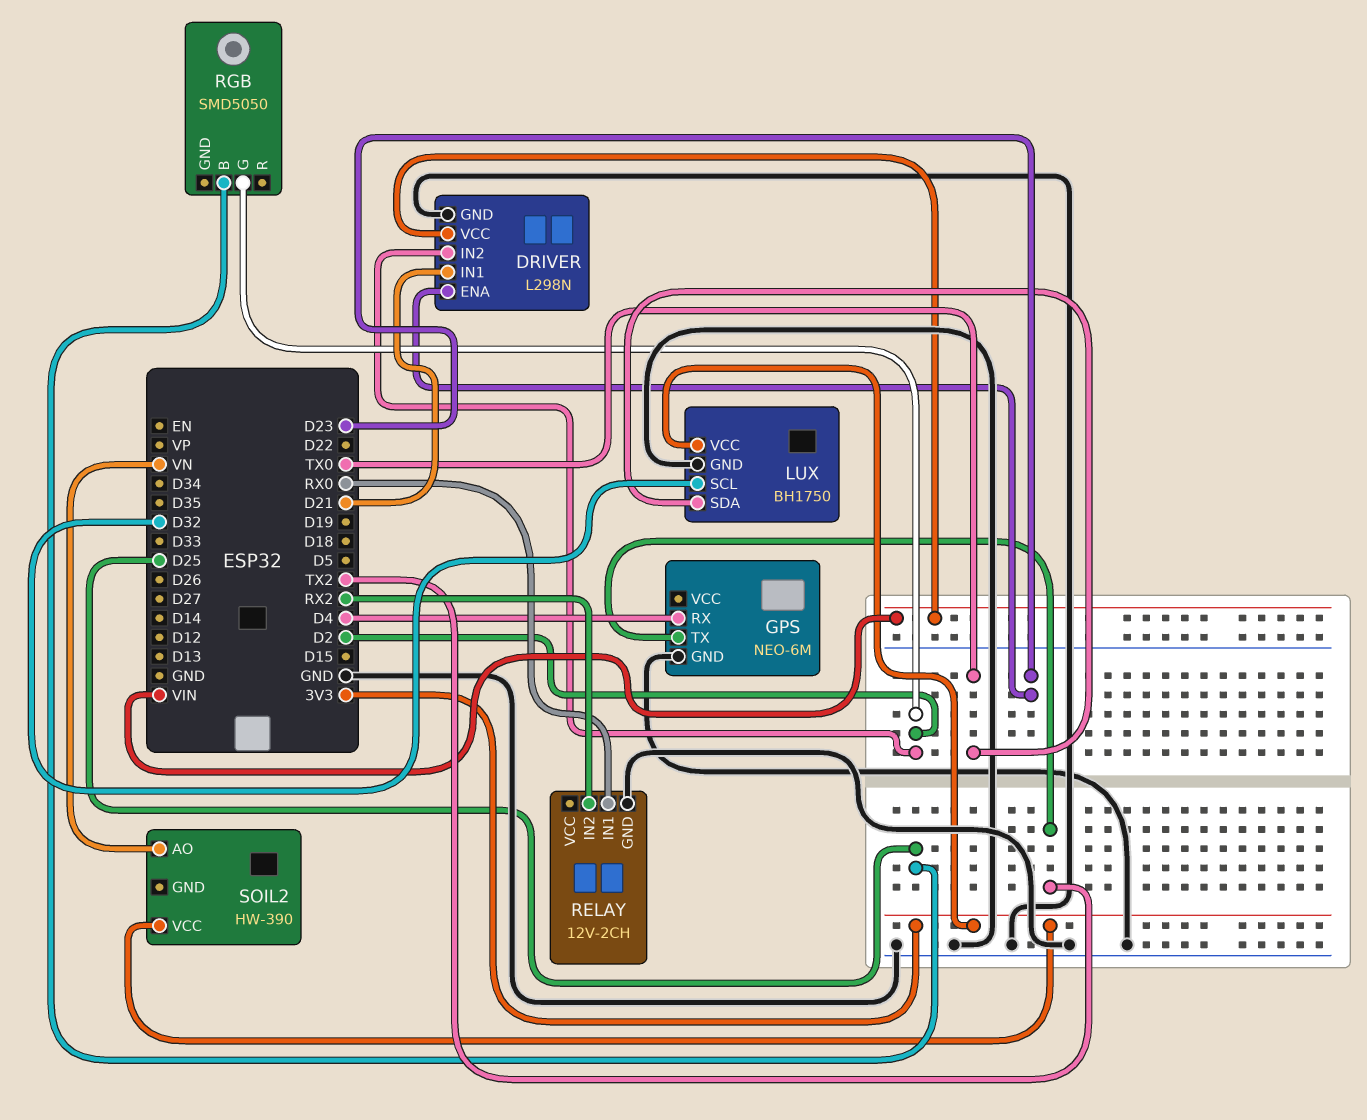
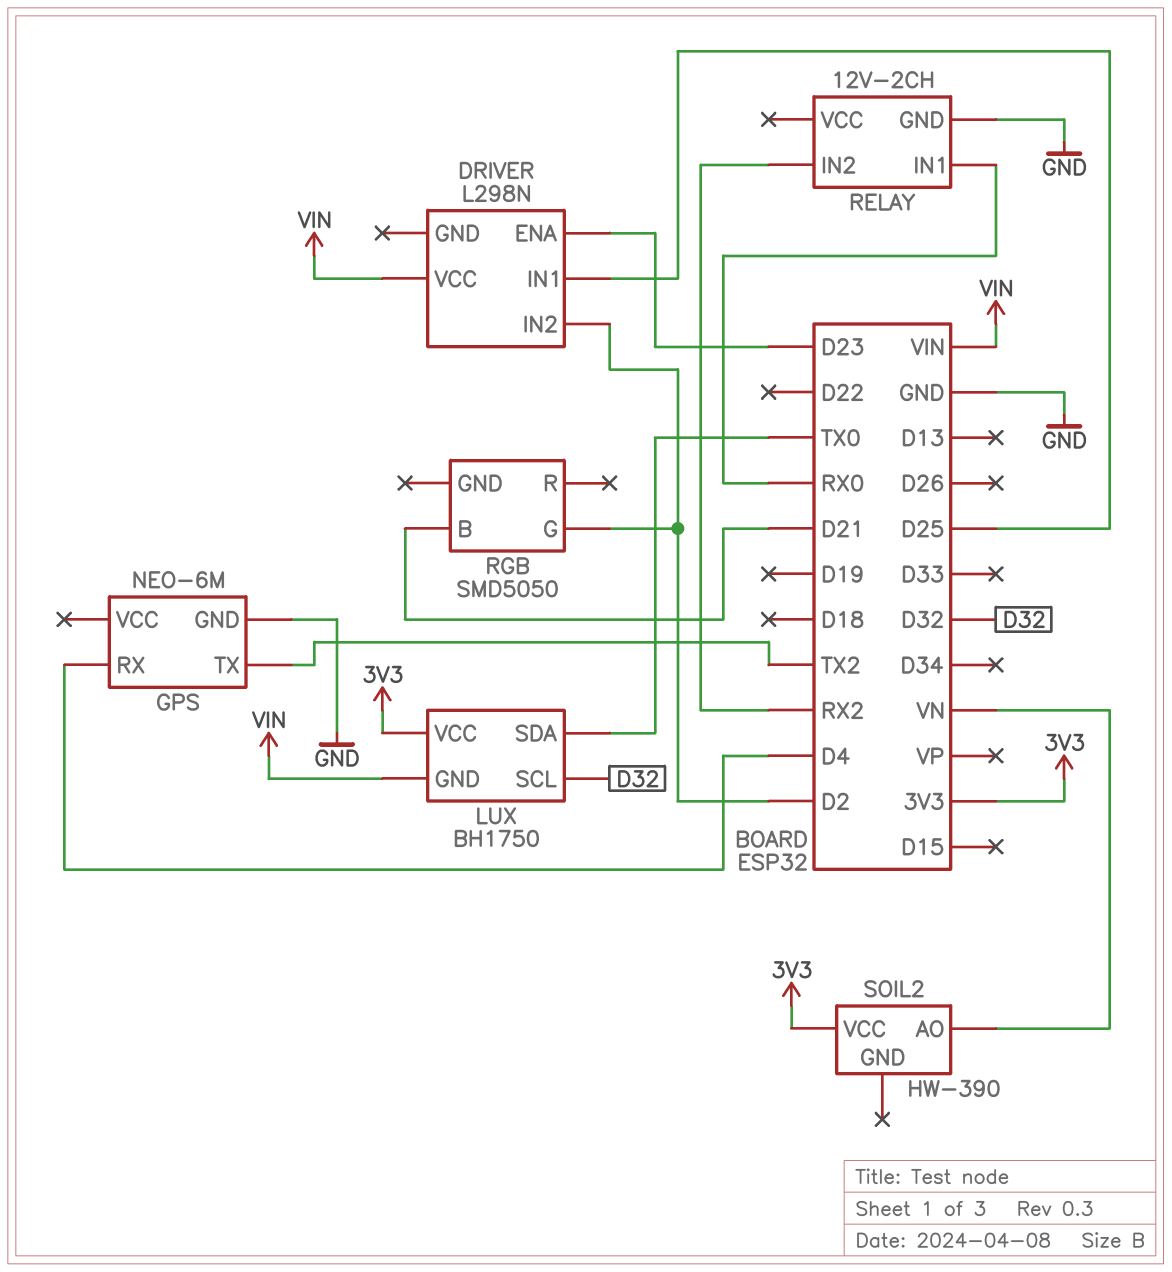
DRIVER pin GND: GND -> none
DRIVER pin IN1: D21 -> D25
LUX pin GND: GND -> VIN
RGB pin B: D25 -> D21

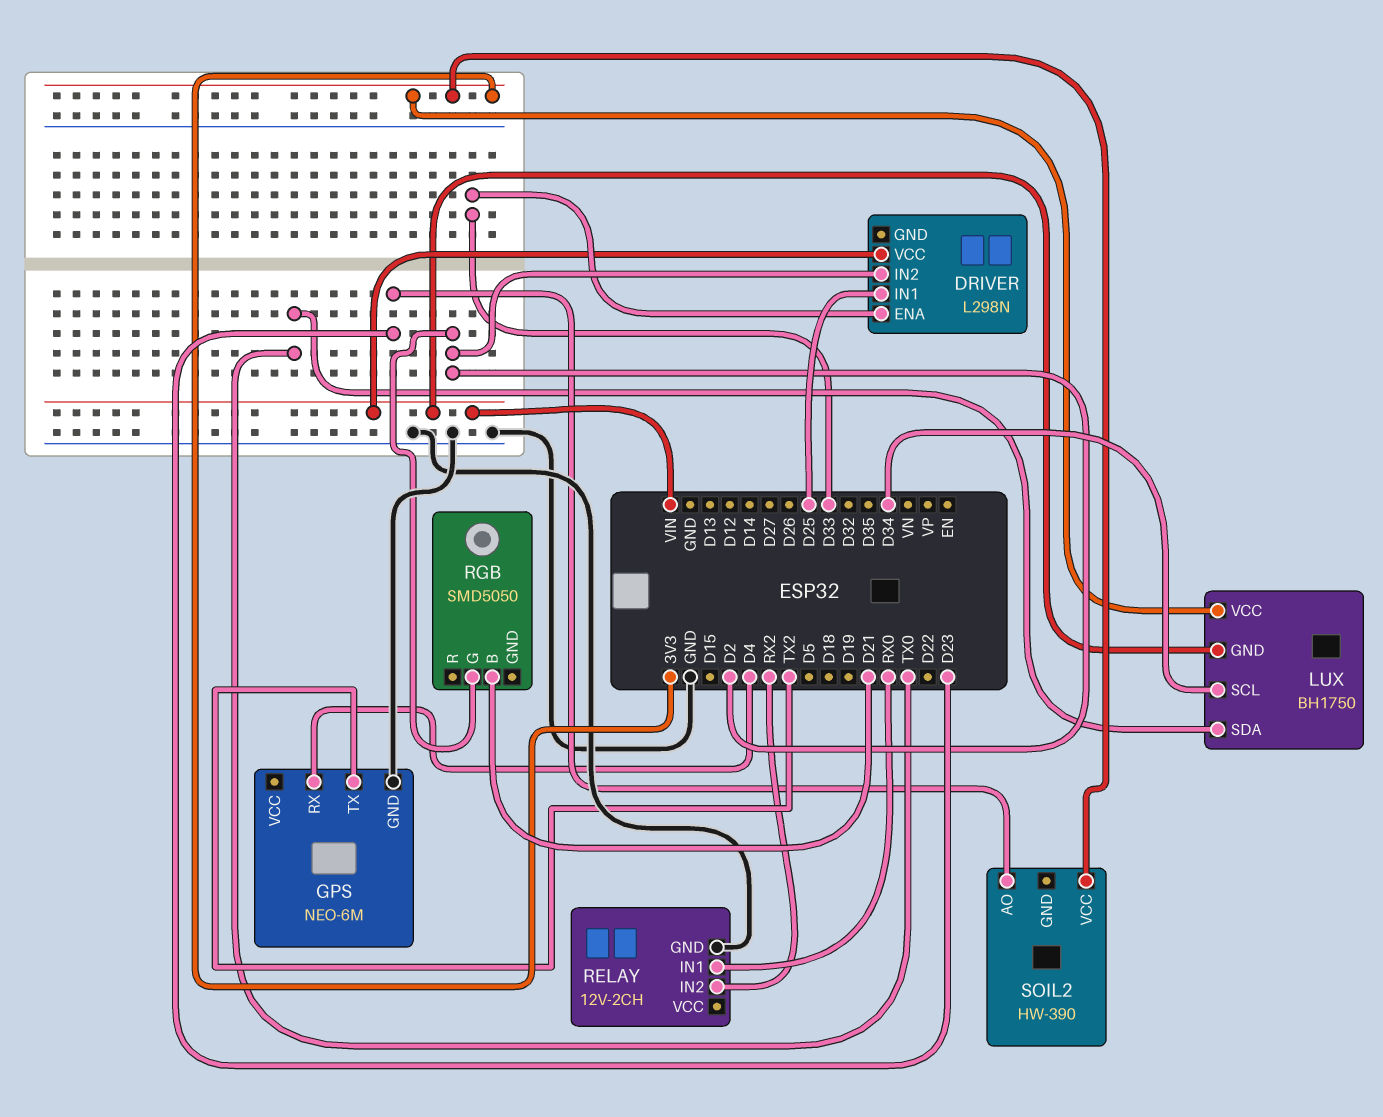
DRIVER pin ENA: D23 -> D33
LUX pin SCL: D32 -> D34
SOIL2 pin AO: VN -> D23

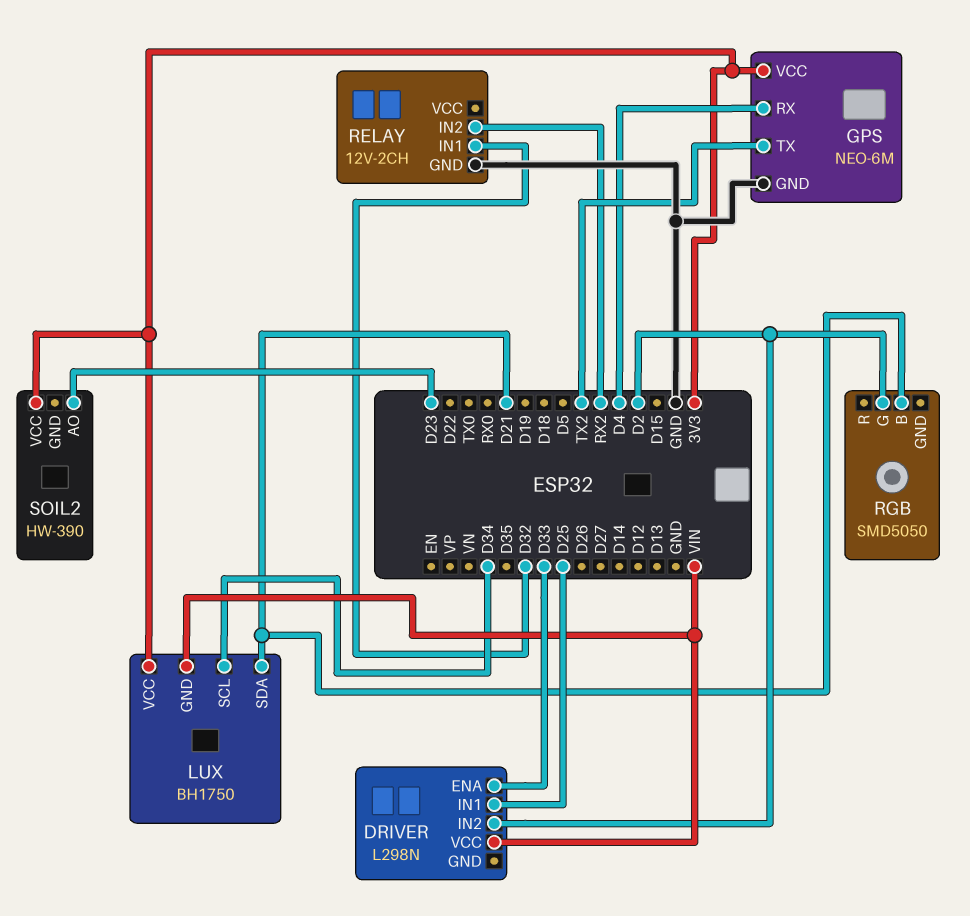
GPS pin VCC: none -> 3V3
LUX pin SDA: TX0 -> D21
RELAY pin IN1: RX0 -> D32

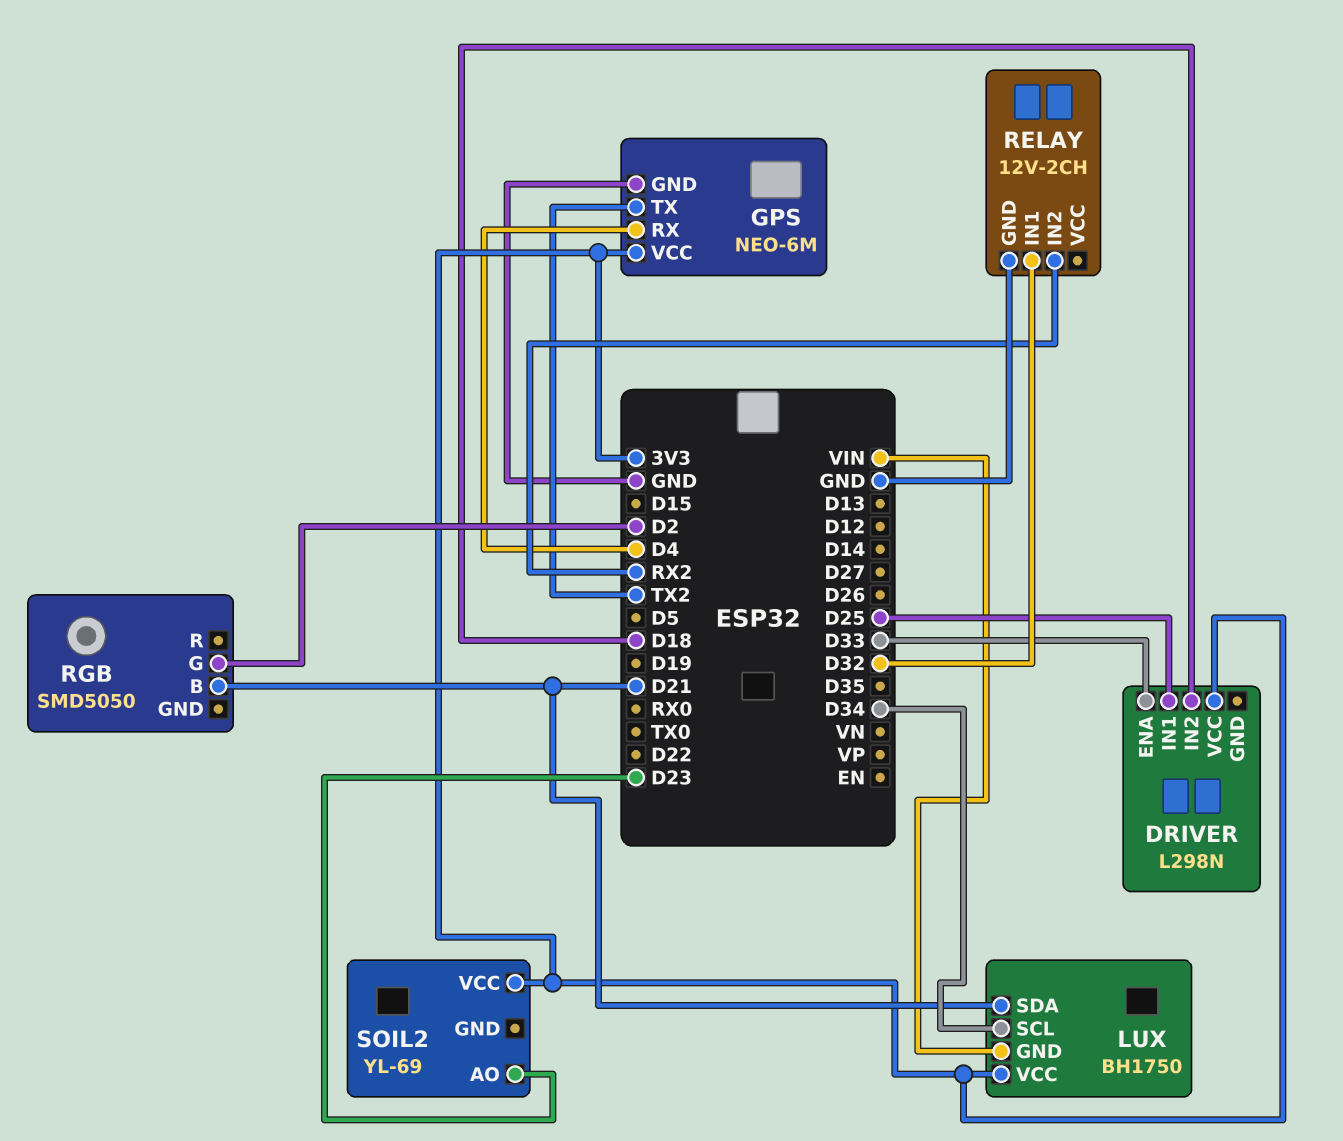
DRIVER pin IN2: D2 -> D18
DRIVER pin VCC: VIN -> 3V3
SOIL2: HW-390 -> YL-69

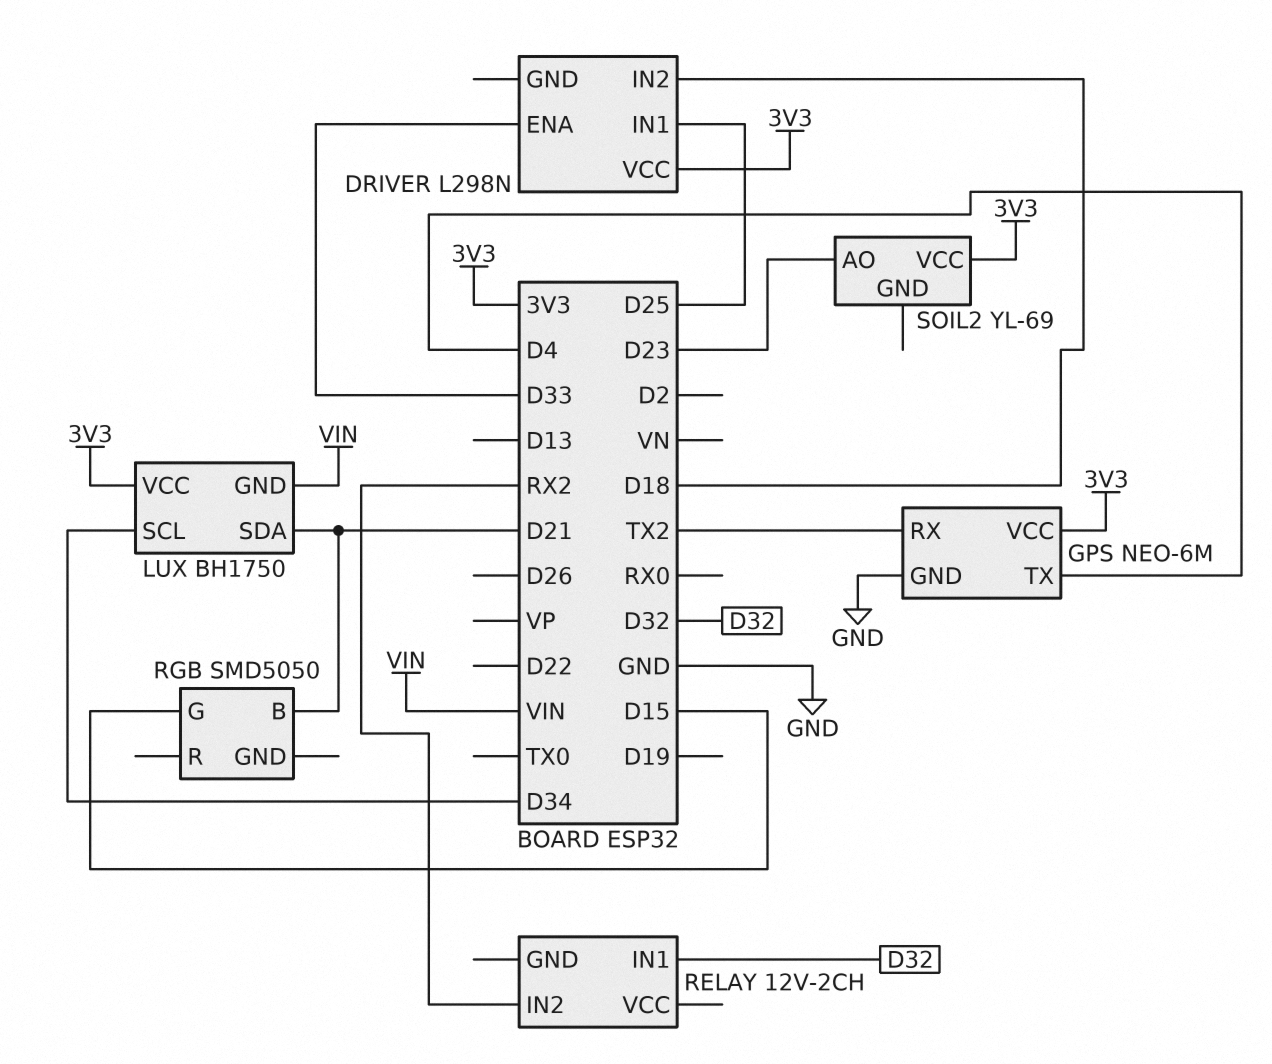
GPS pin RX: D4 -> TX2
GPS pin TX: TX2 -> D4
RELAY pin GND: GND -> none
RGB pin G: D2 -> D15

